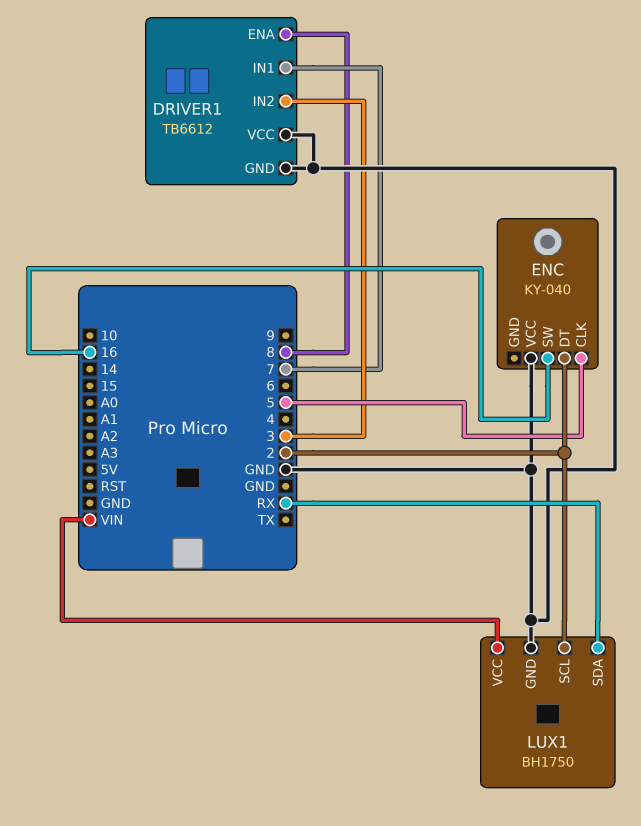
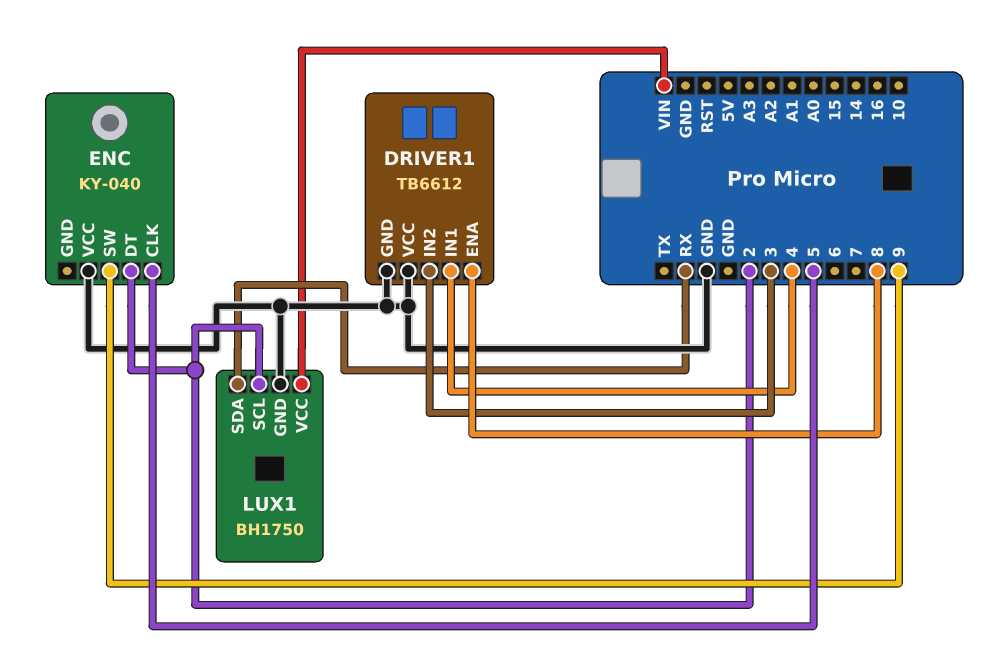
DRIVER1 pin IN1: 7 -> 4
ENC pin SW: 16 -> 9

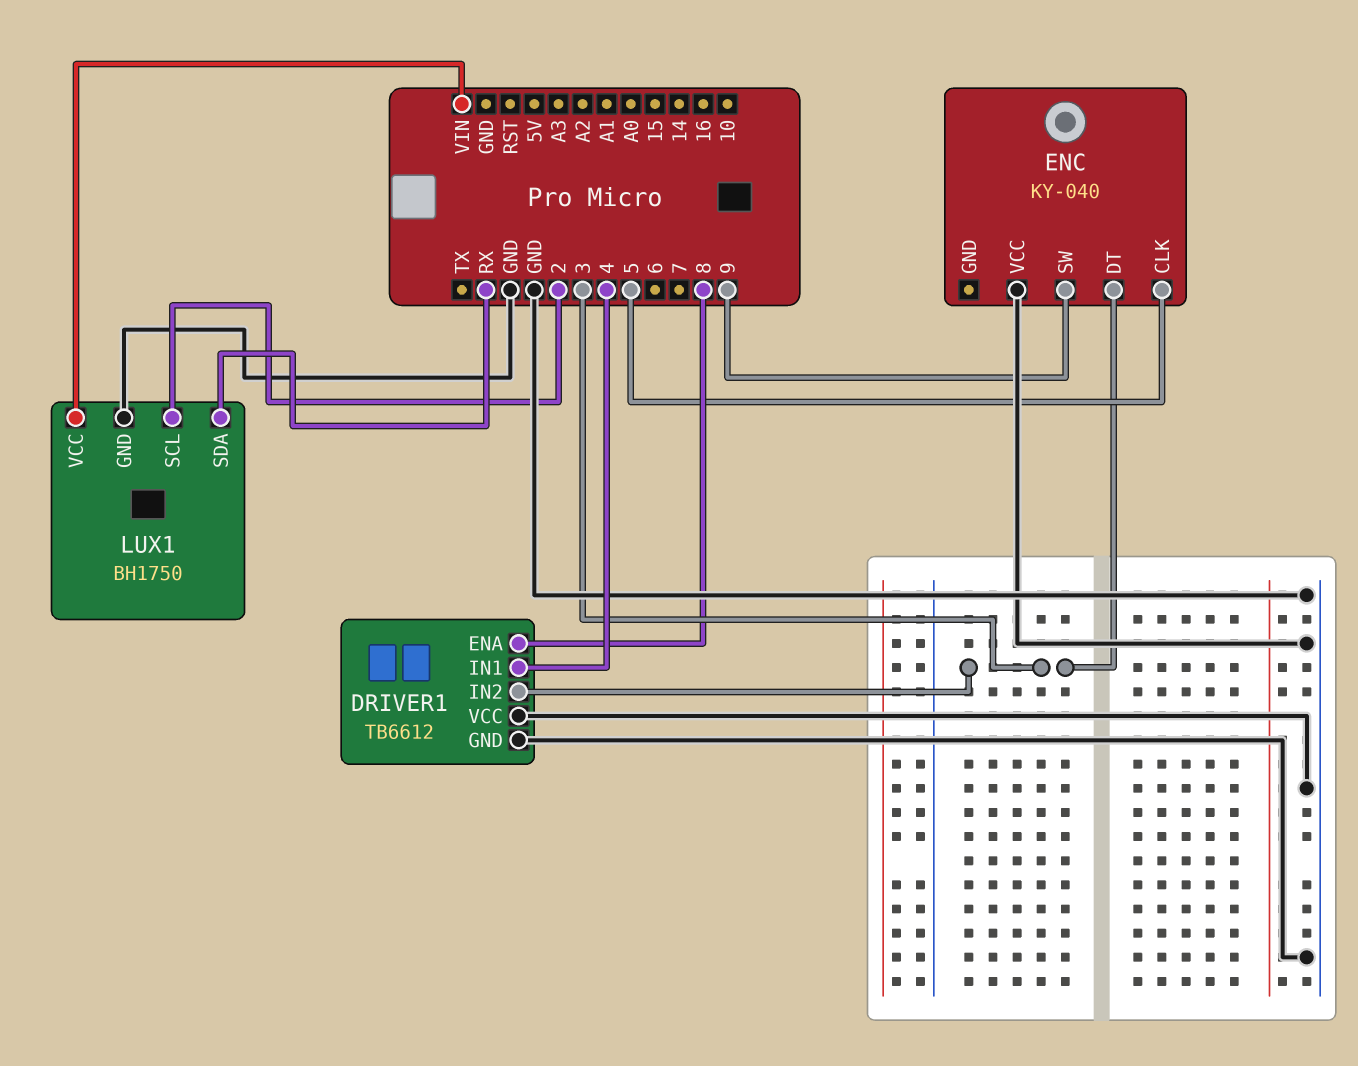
ENC pin DT: 2 -> 3

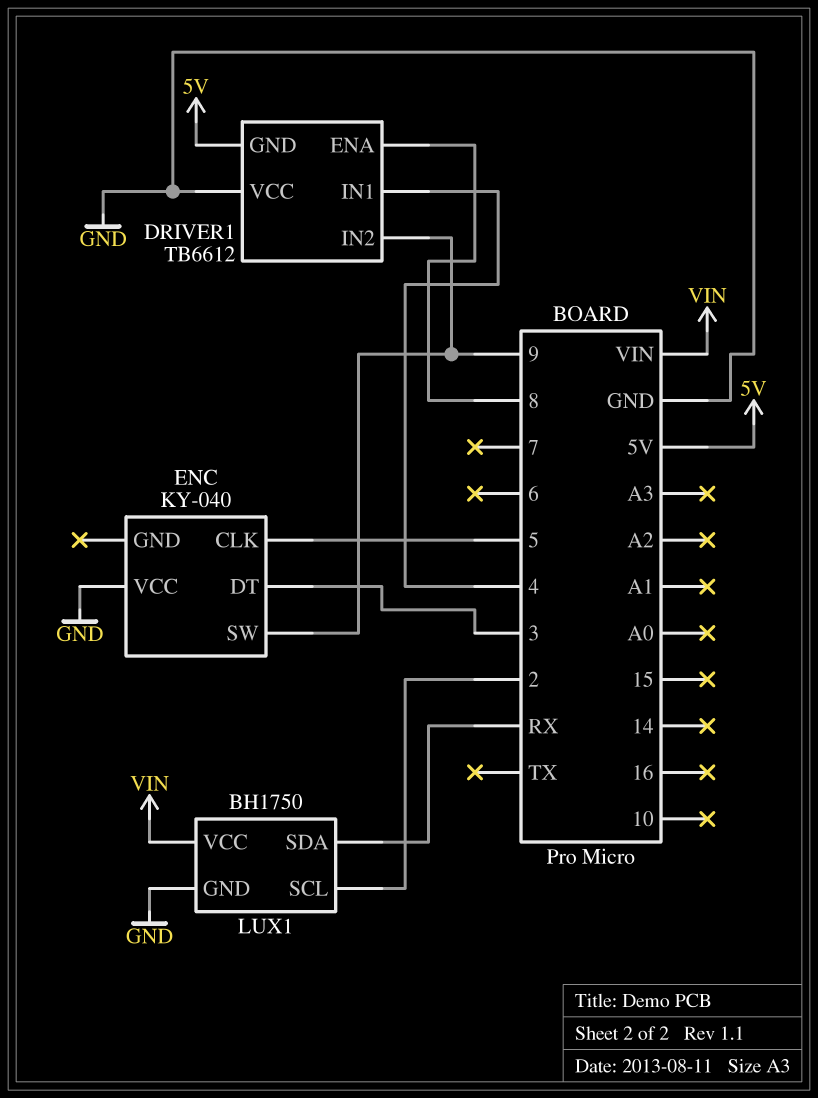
DRIVER1 pin GND: GND -> 5V
DRIVER1 pin IN2: 3 -> 9

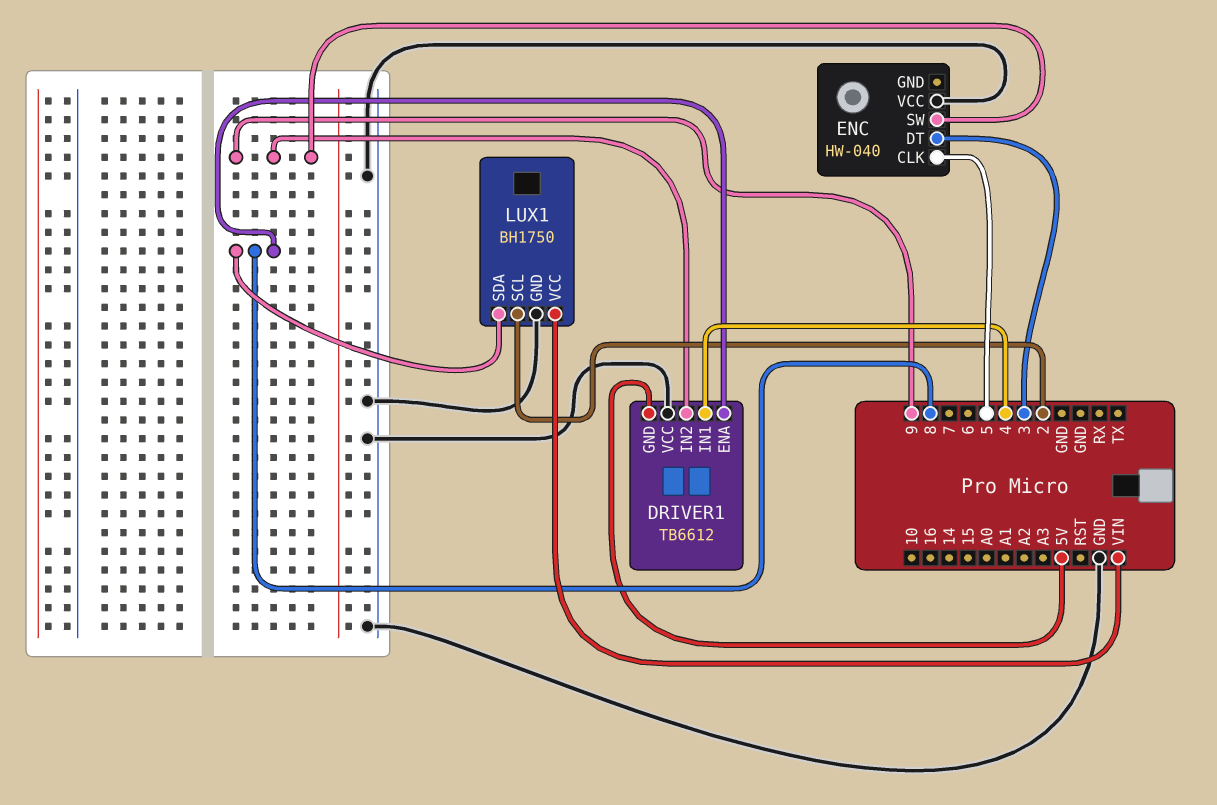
ENC: KY-040 -> HW-040
LUX1 pin SDA: RX -> 8

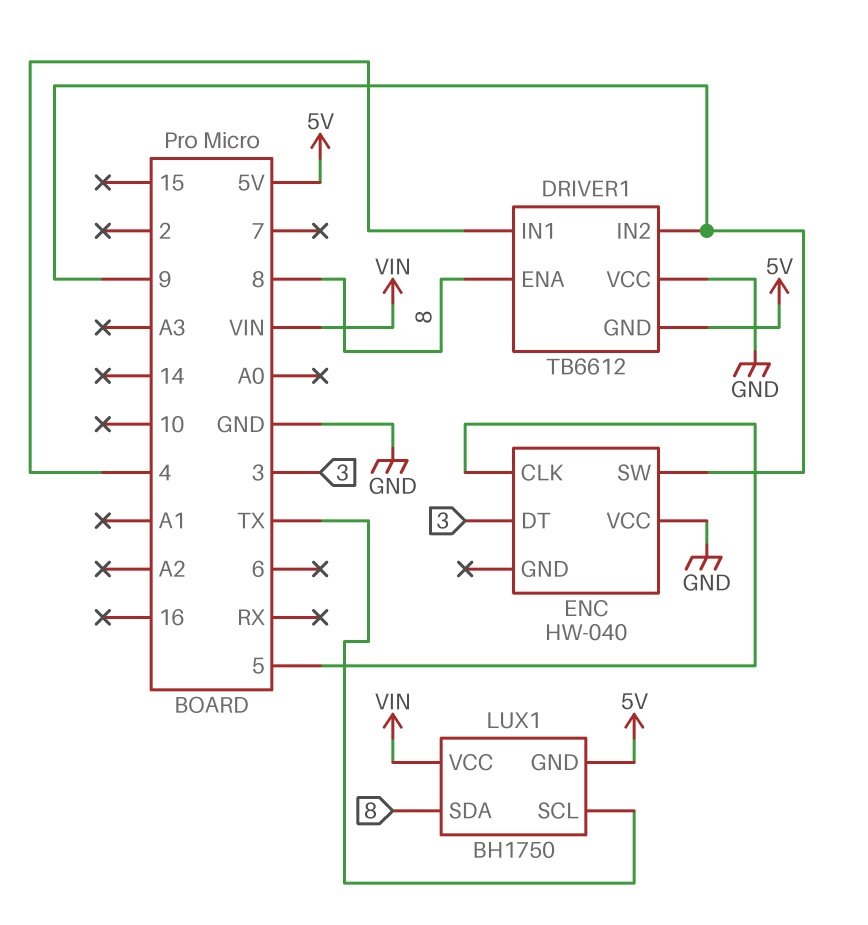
LUX1 pin GND: GND -> 5V
LUX1 pin SCL: 2 -> TX

